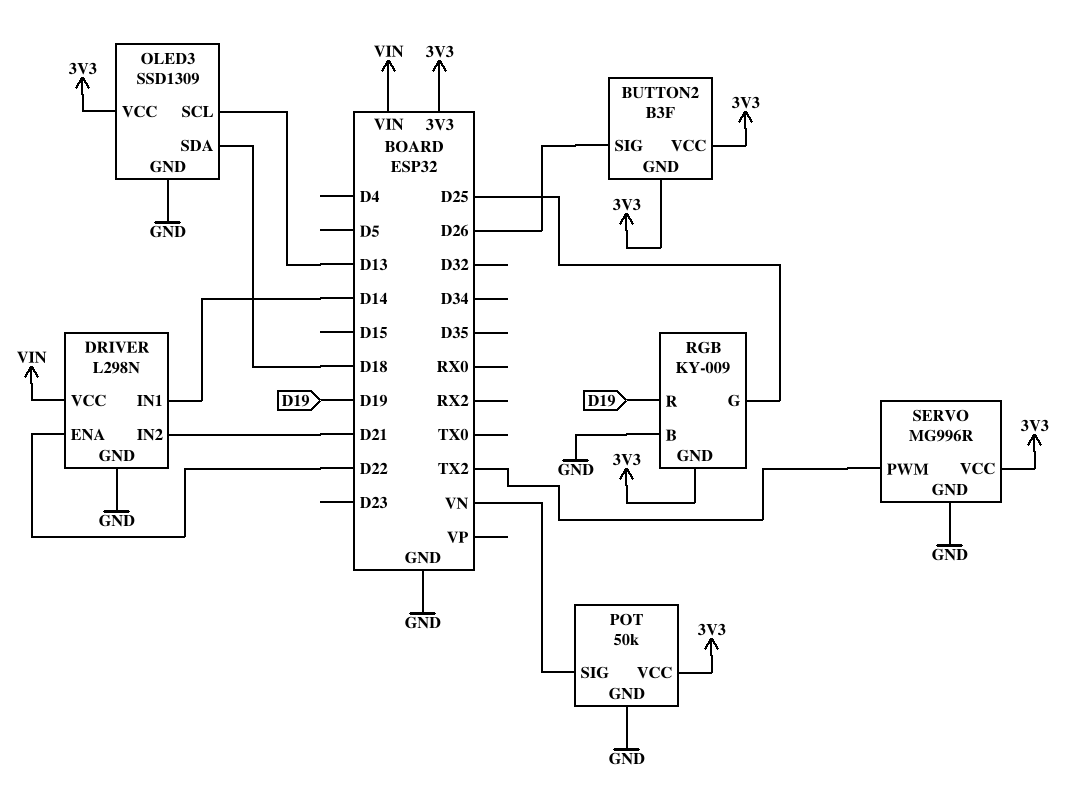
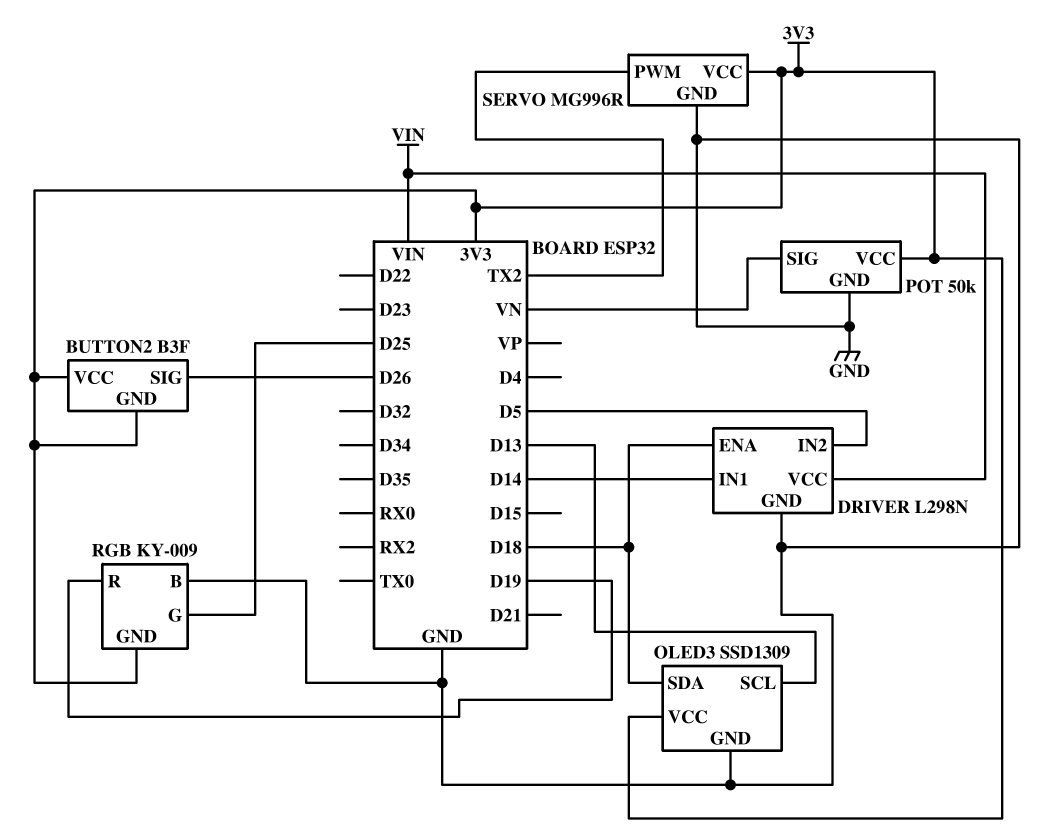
DRIVER pin ENA: D22 -> D18
DRIVER pin IN2: D21 -> D5

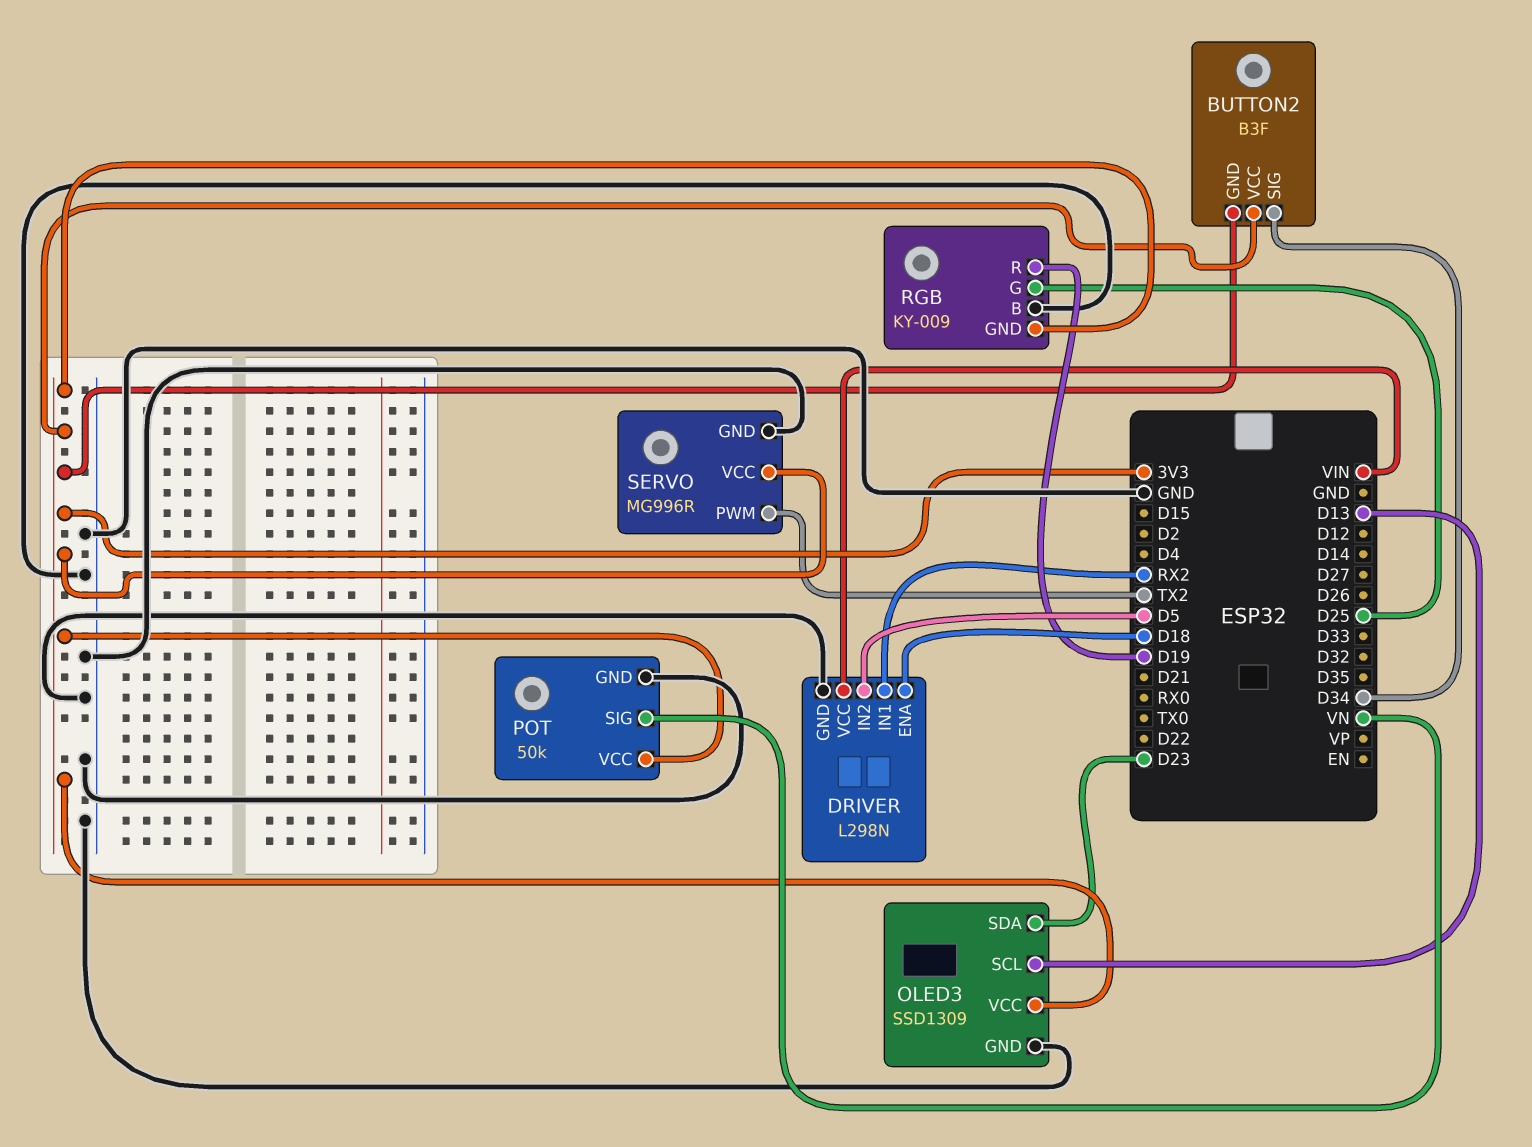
BUTTON2 pin SIG: D26 -> D34
DRIVER pin IN1: D14 -> RX2
OLED3 pin SDA: D18 -> D23

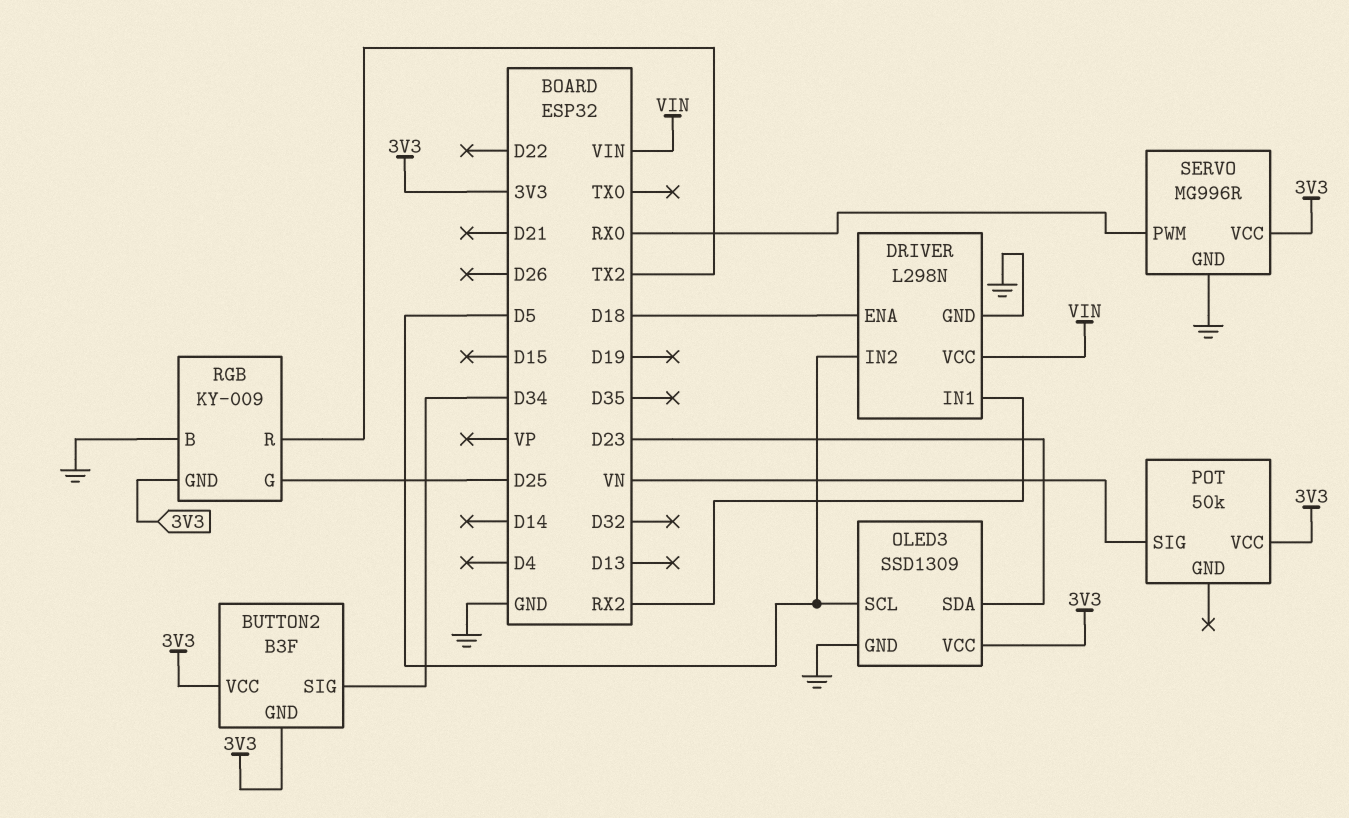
OLED3 pin SCL: D13 -> D5
POT pin GND: GND -> none
RGB pin R: D19 -> TX2
SERVO pin PWM: TX2 -> RX0

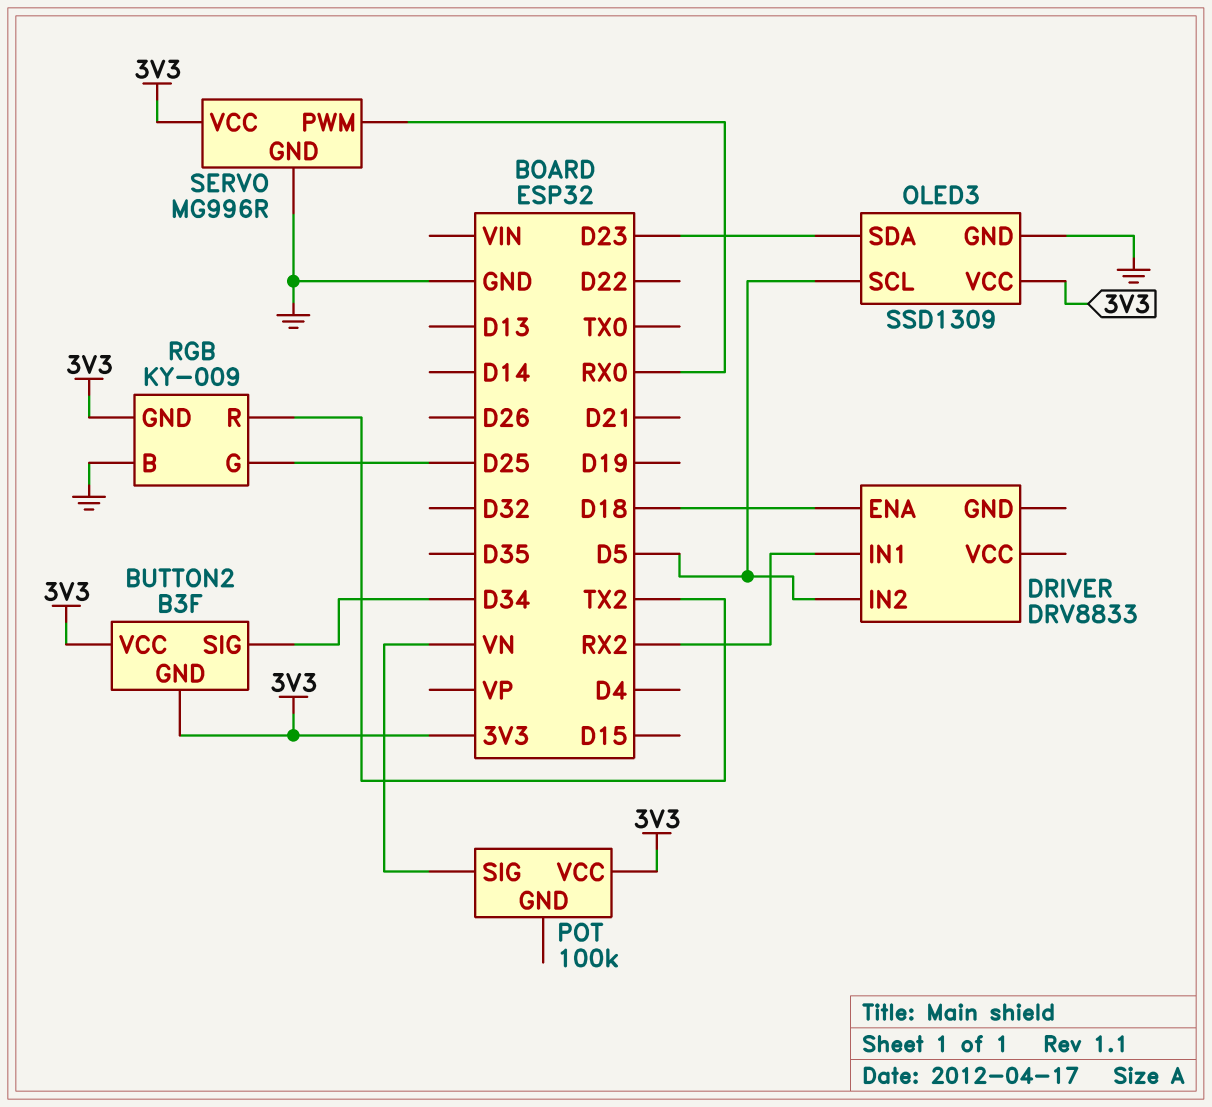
DRIVER: L298N -> DRV8833
DRIVER pin GND: GND -> none
DRIVER pin VCC: VIN -> none
POT: 50k -> 100k

